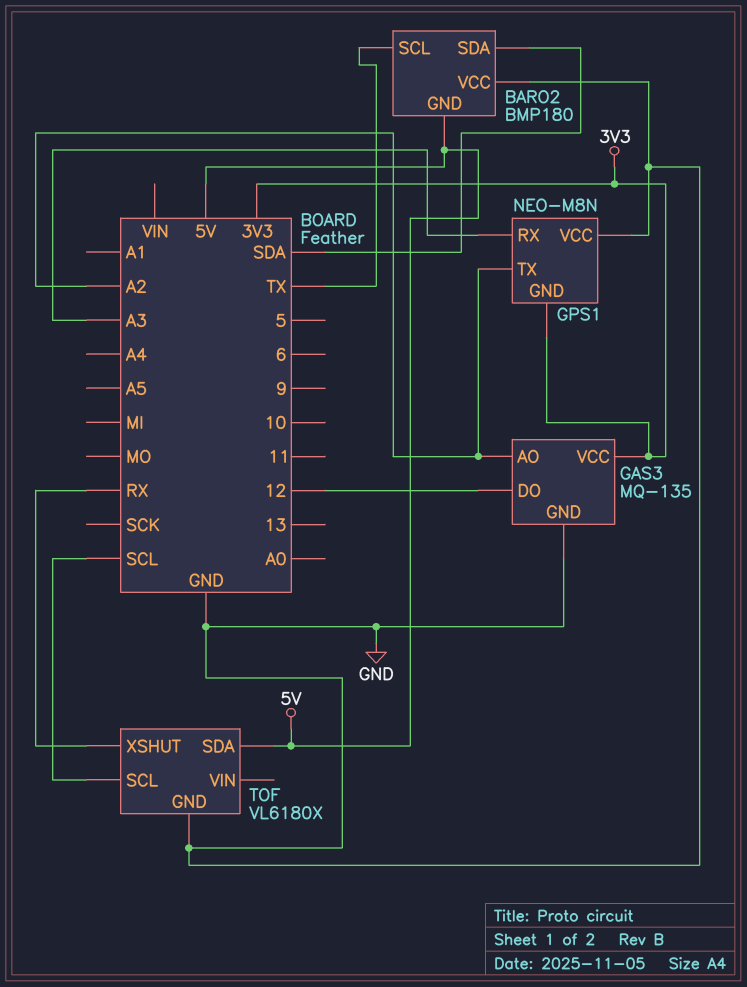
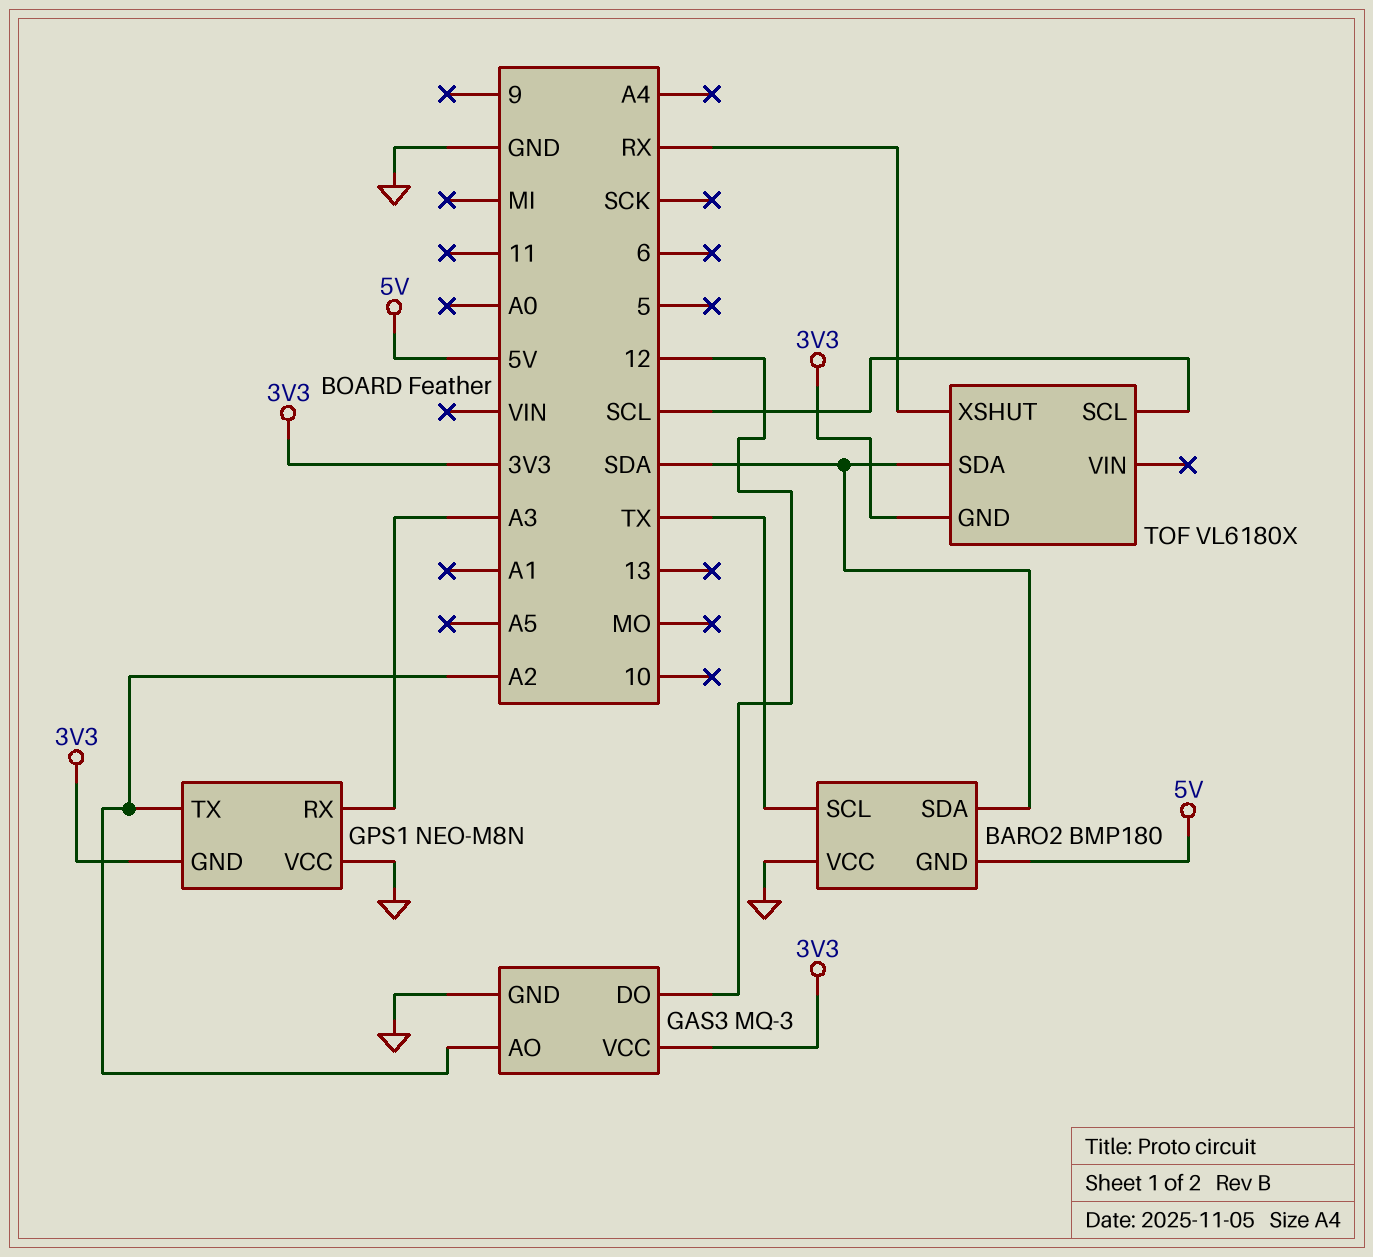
GAS3: MQ-135 -> MQ-3
TOF pin GND: GND -> 3V3
TOF pin SDA: 5V -> SDA

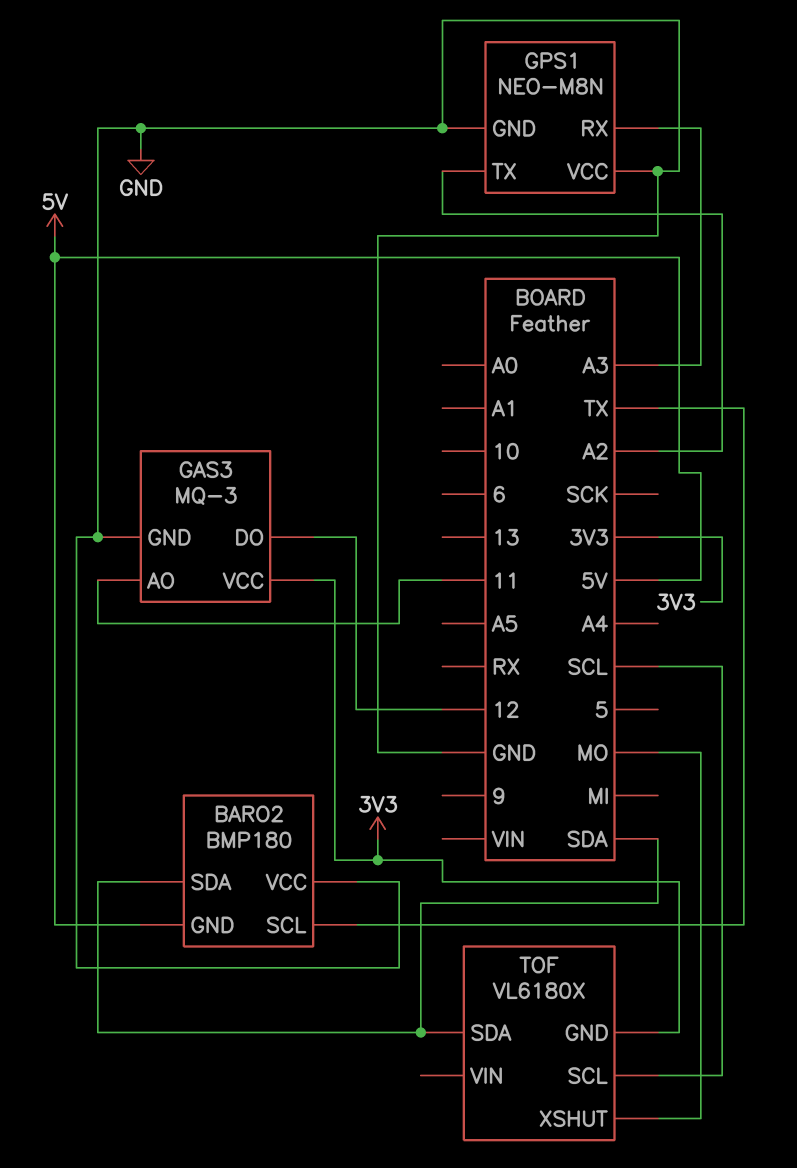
GAS3 pin AO: A2 -> 11
GPS1 pin GND: 3V3 -> GND
TOF pin XSHUT: RX -> MO

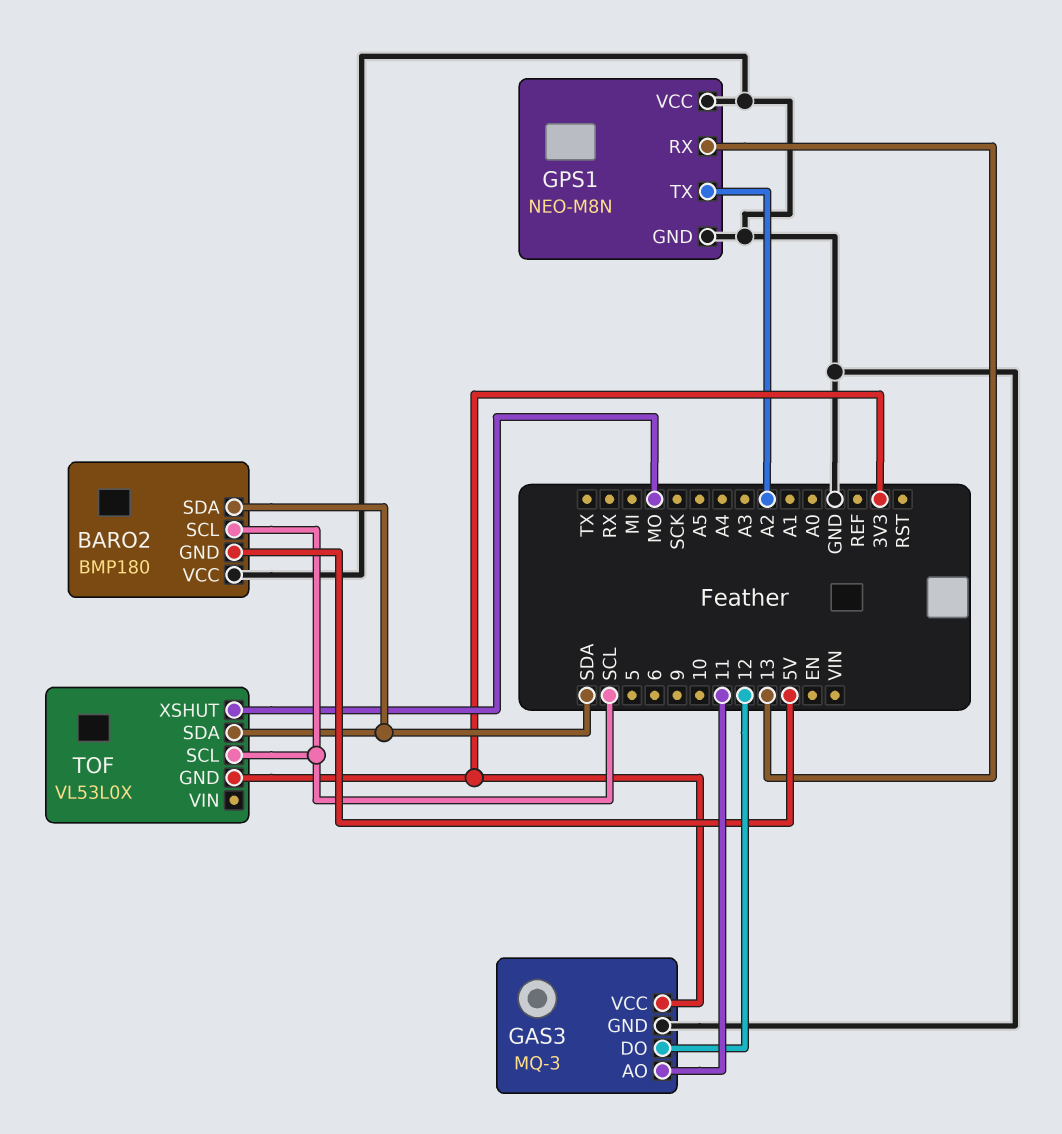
BARO2 pin SCL: TX -> SCL
GPS1 pin RX: A3 -> 13
TOF: VL6180X -> VL53L0X

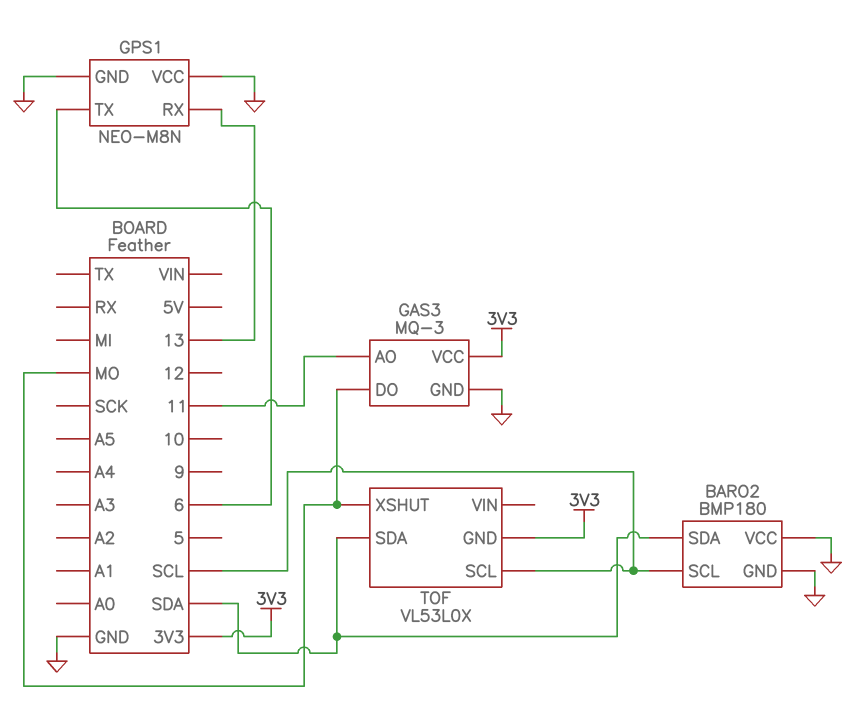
BARO2 pin GND: 5V -> GND
GAS3 pin DO: 12 -> MO
GPS1 pin TX: A2 -> 6

